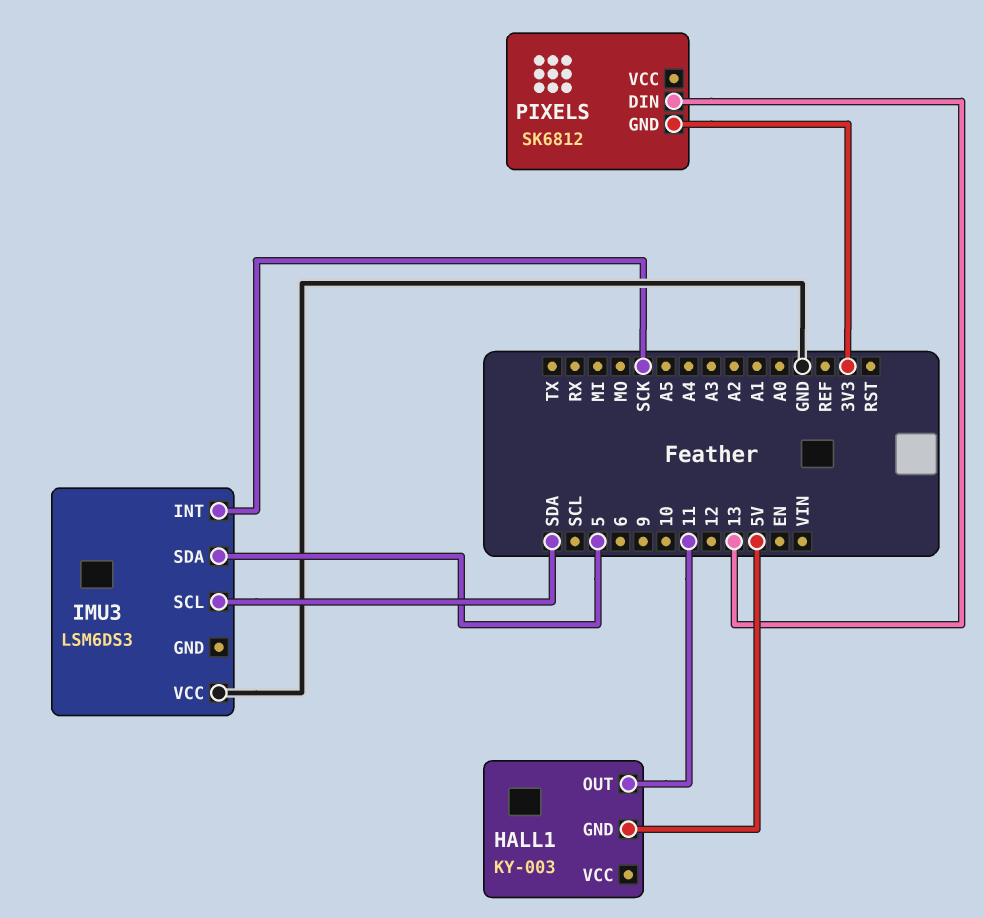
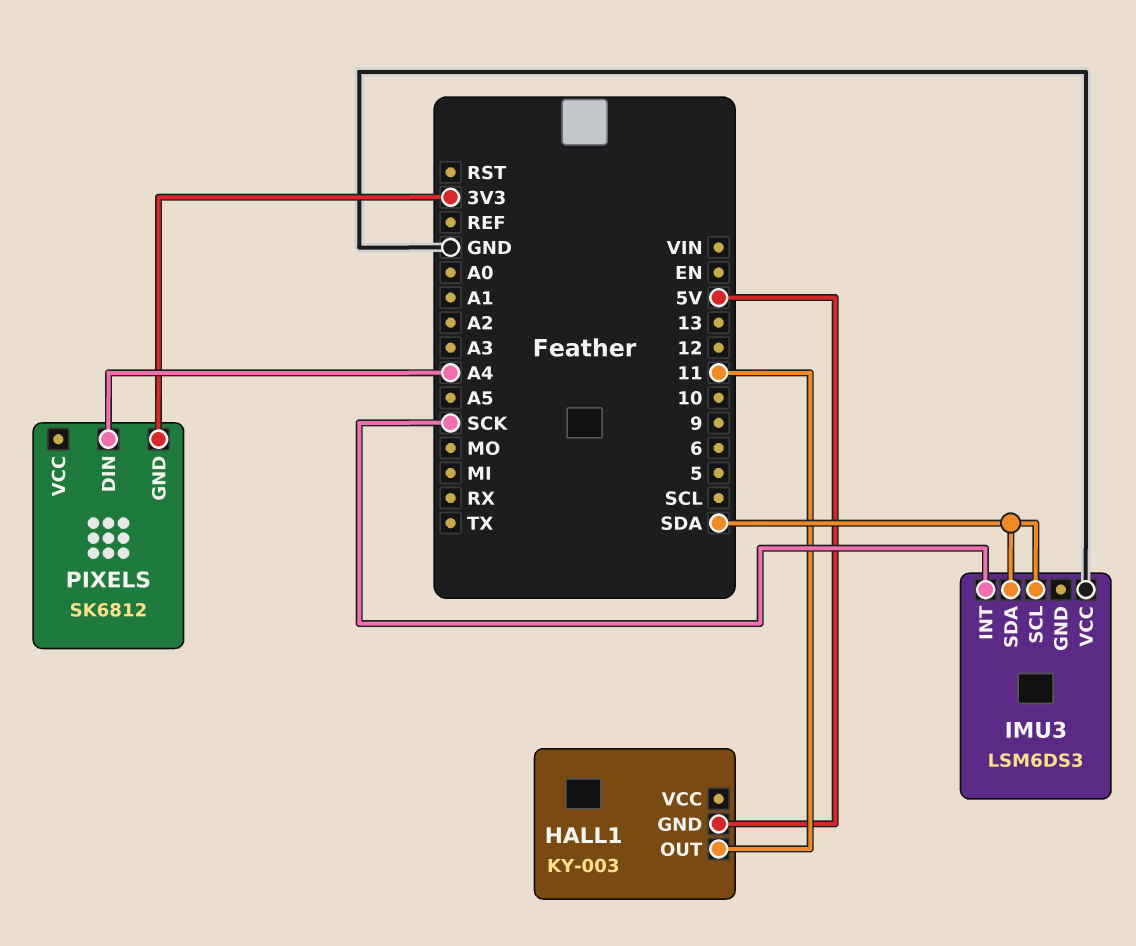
IMU3 pin SDA: 5 -> SDA
PIXELS pin DIN: 13 -> A4

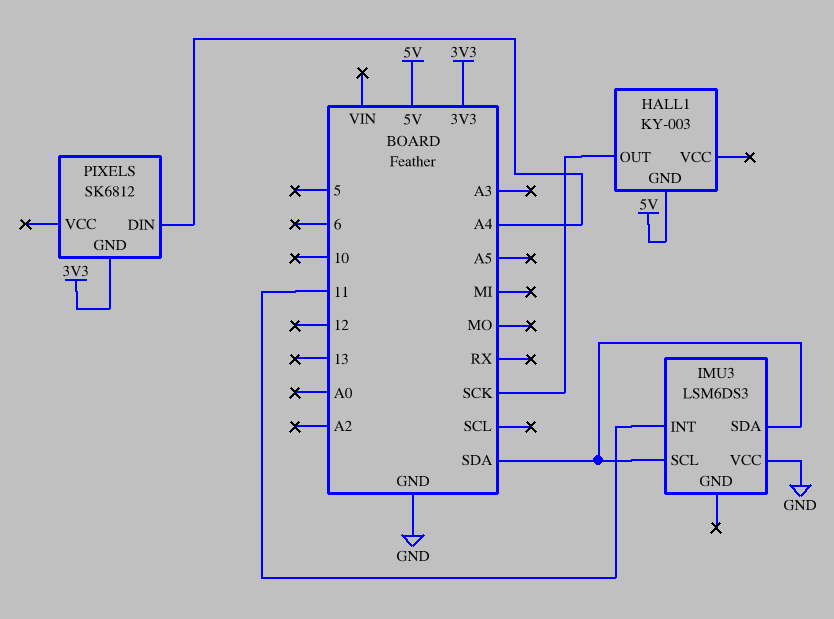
HALL1 pin OUT: 11 -> SCK
IMU3 pin INT: SCK -> 11

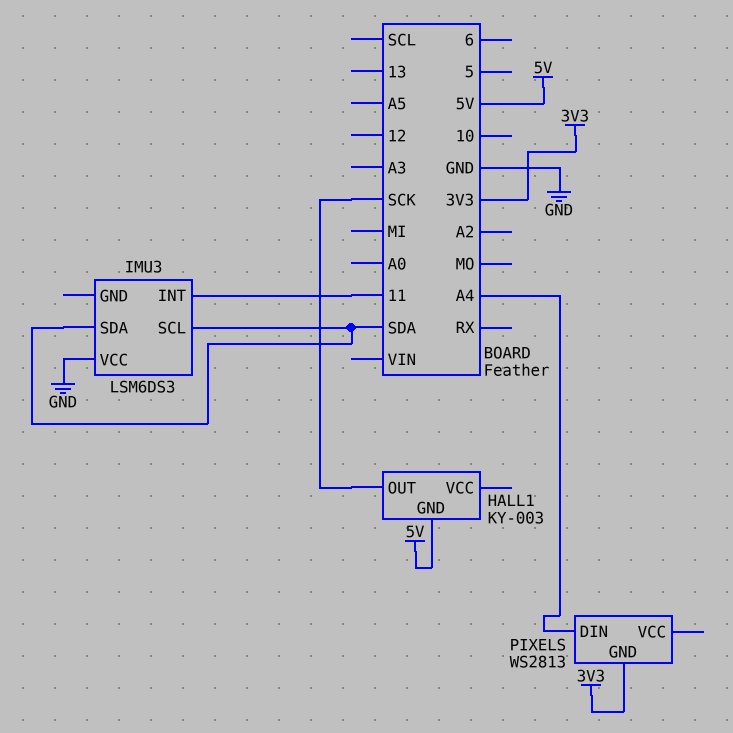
PIXELS: SK6812 -> WS2813

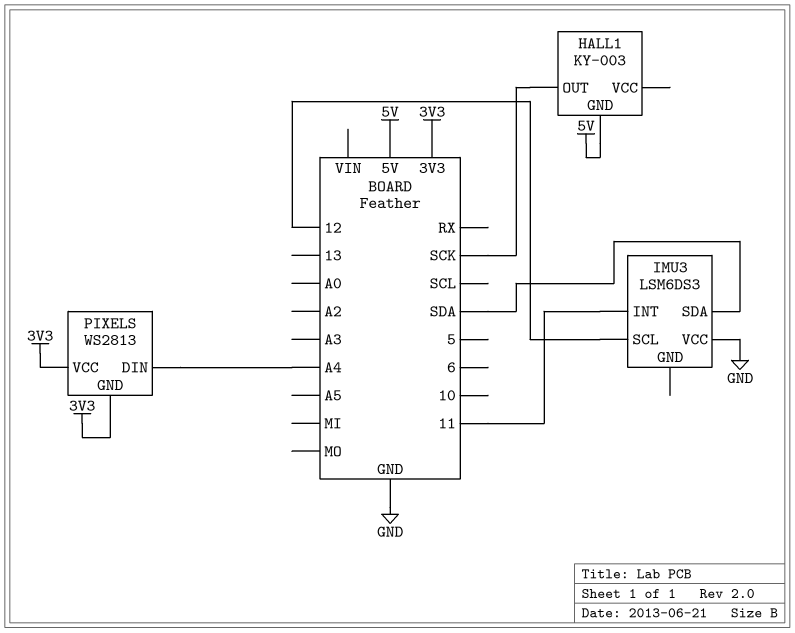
IMU3 pin SCL: SDA -> 12
PIXELS pin VCC: none -> 3V3

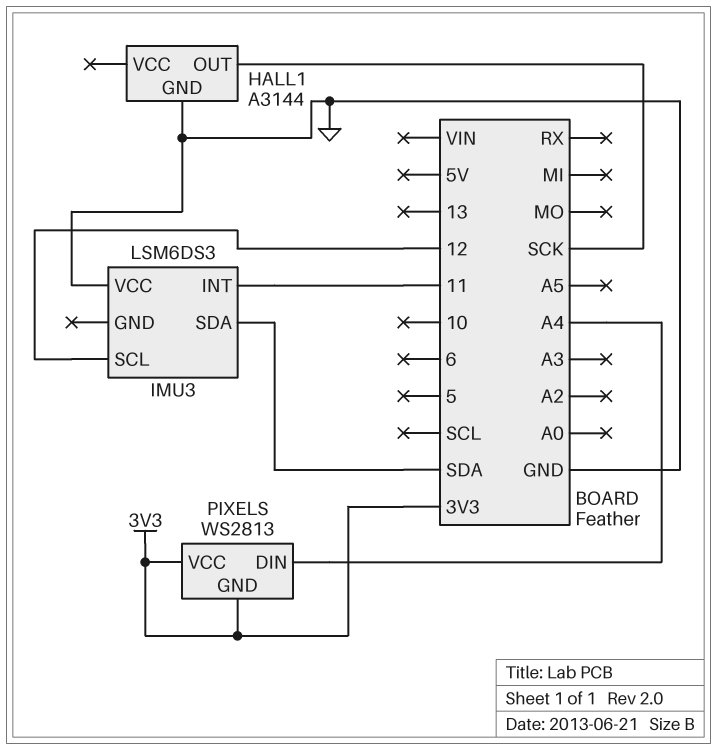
HALL1: KY-003 -> A3144
HALL1 pin GND: 5V -> GND

